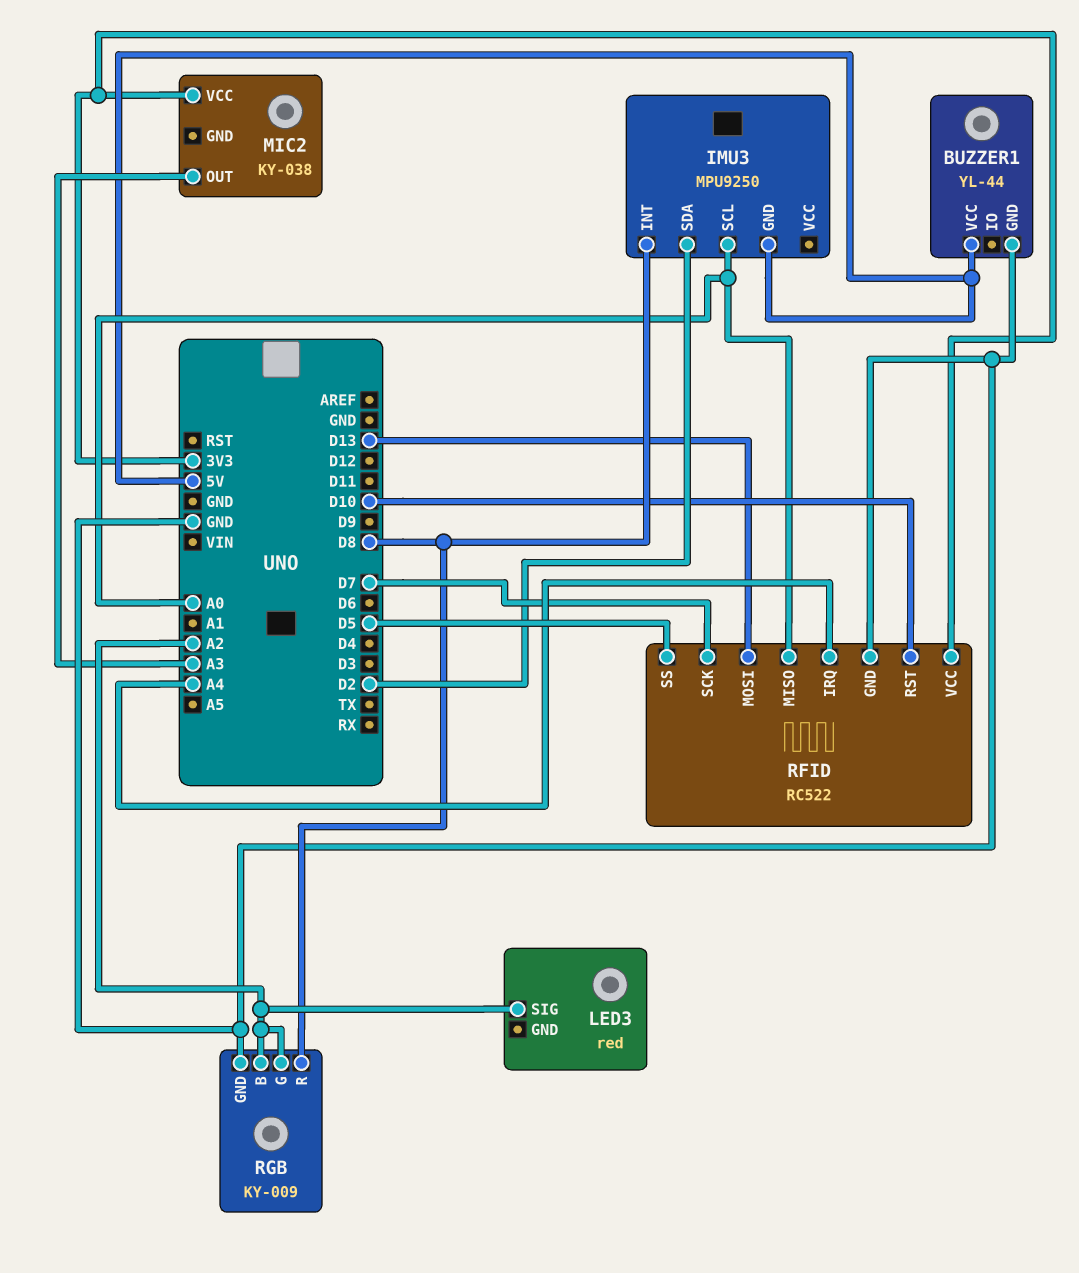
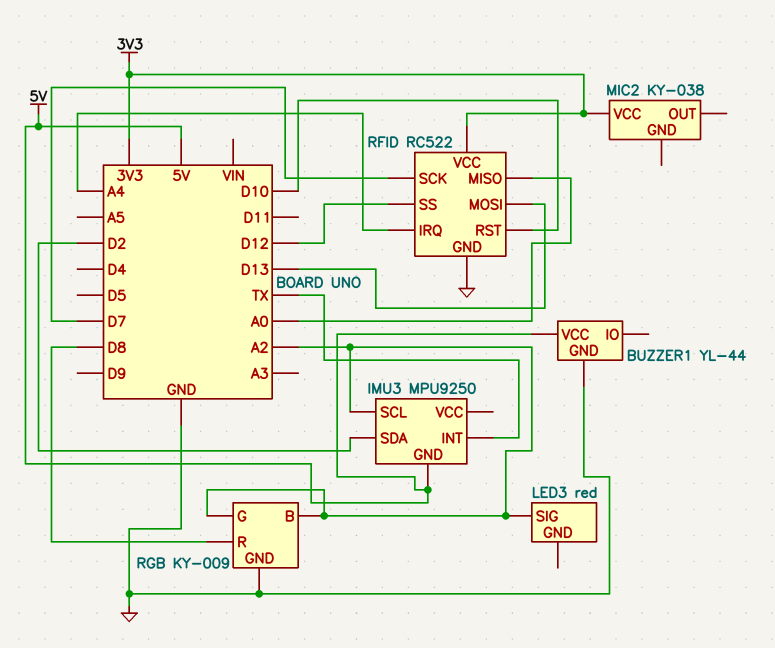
IMU3 pin INT: D8 -> TX
IMU3 pin SCL: A0 -> A2
MIC2 pin OUT: A3 -> none
RFID pin SS: D5 -> D12

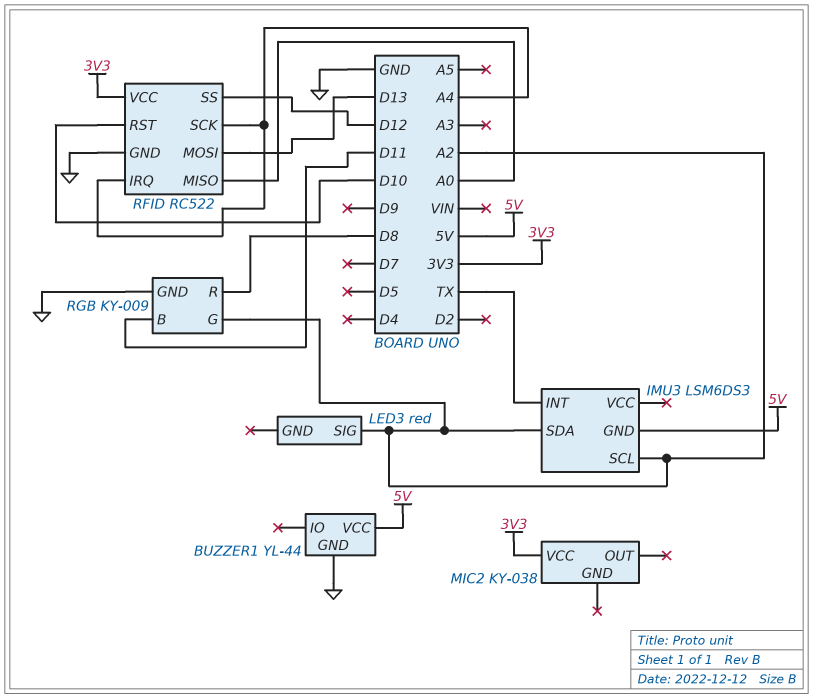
IMU3: MPU9250 -> LSM6DS3
IMU3 pin SDA: D2 -> A2
RFID pin SCK: D7 -> A4
RGB pin B: A2 -> D11

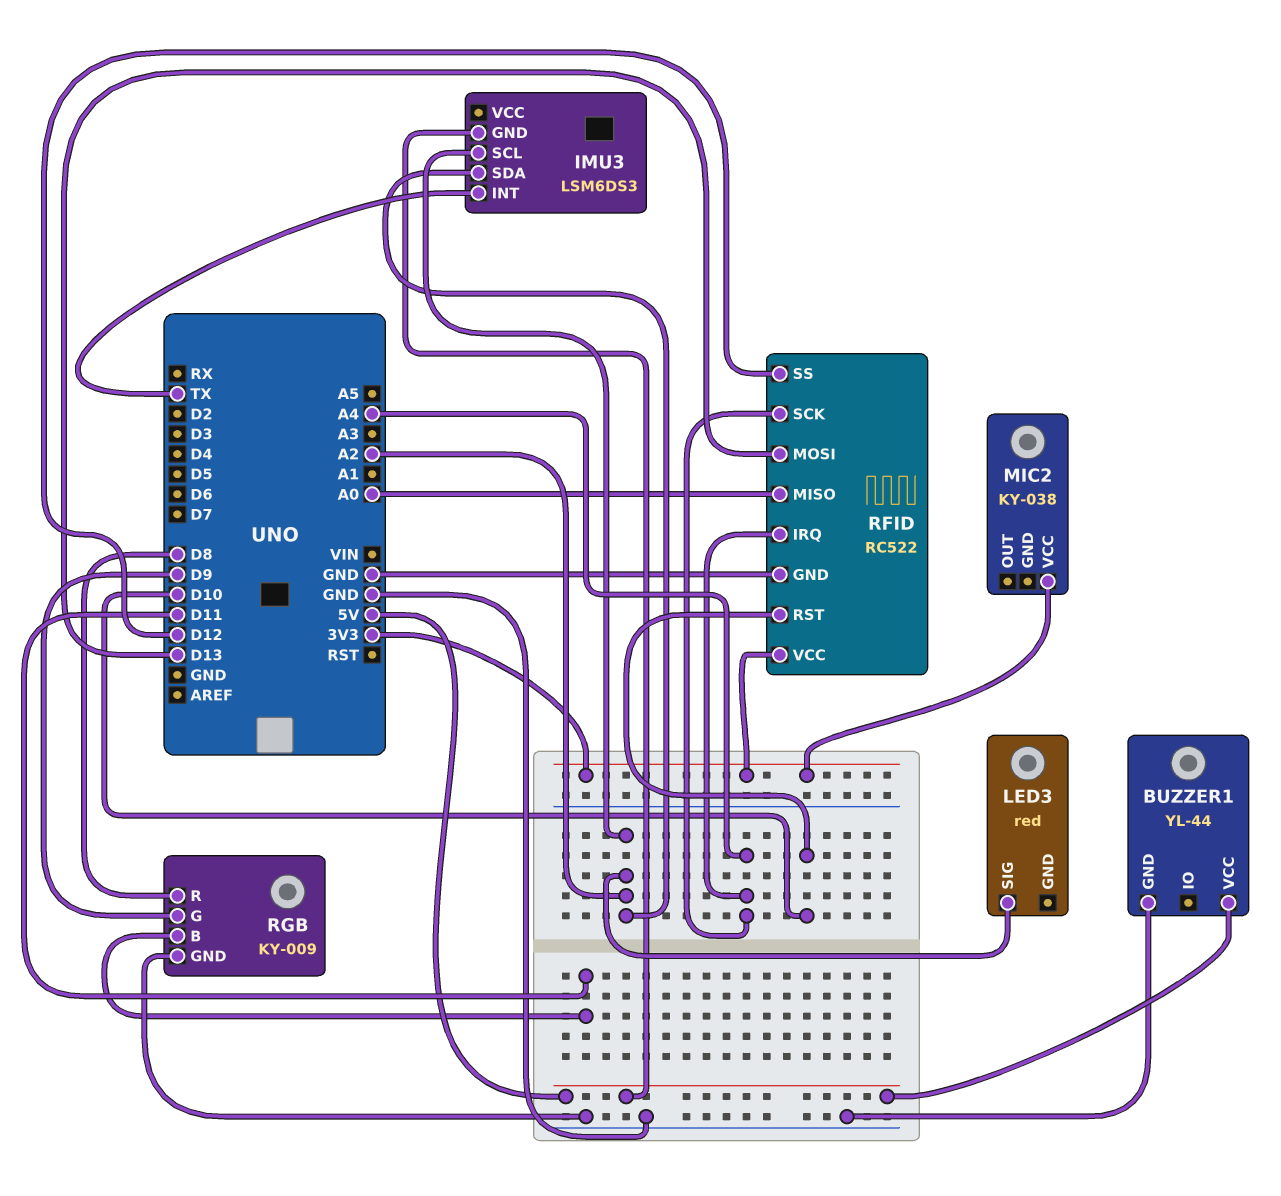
RGB pin G: A2 -> D9

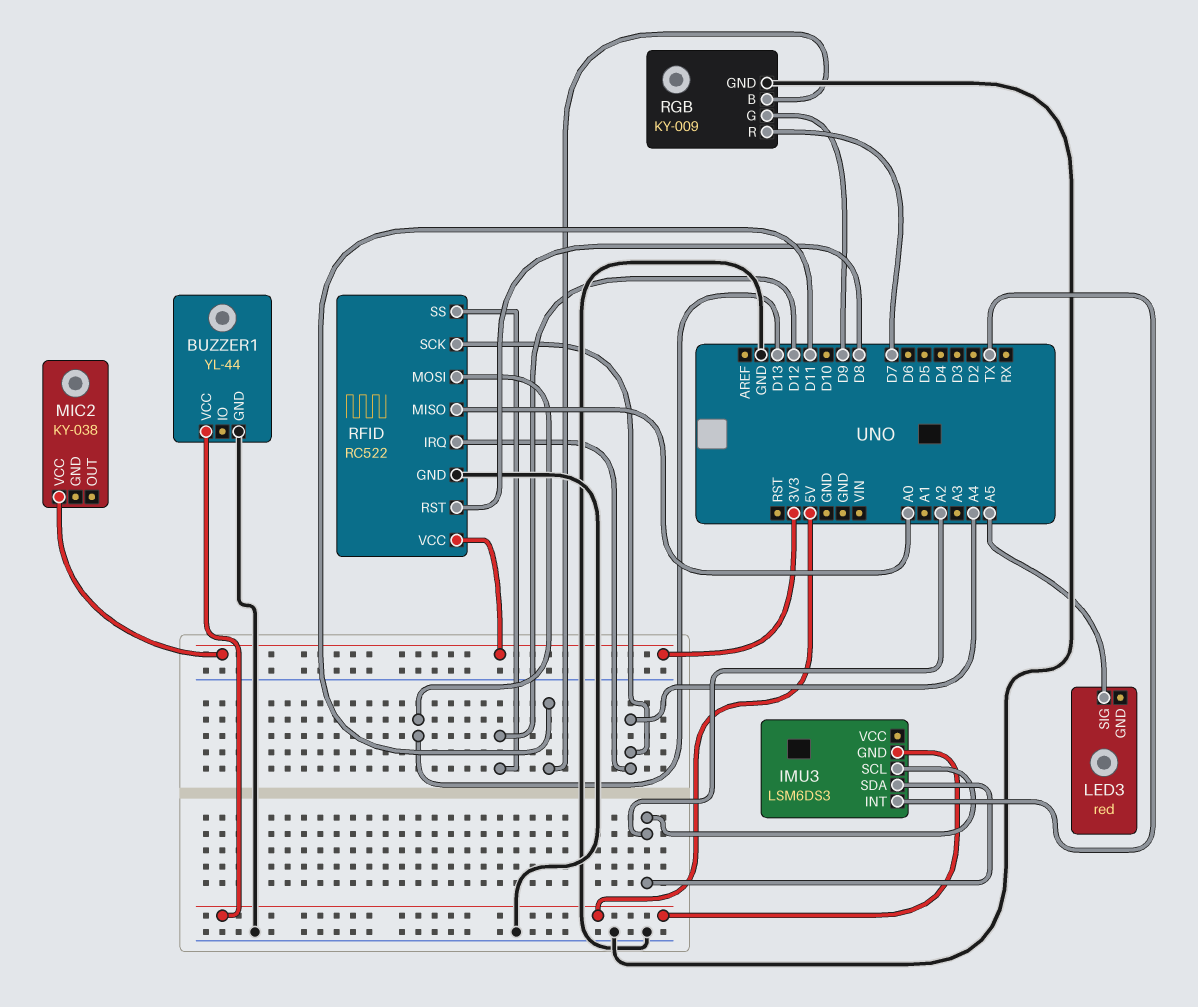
LED3 pin SIG: A2 -> A5
RFID pin RST: D10 -> D8
RGB pin R: D8 -> D7

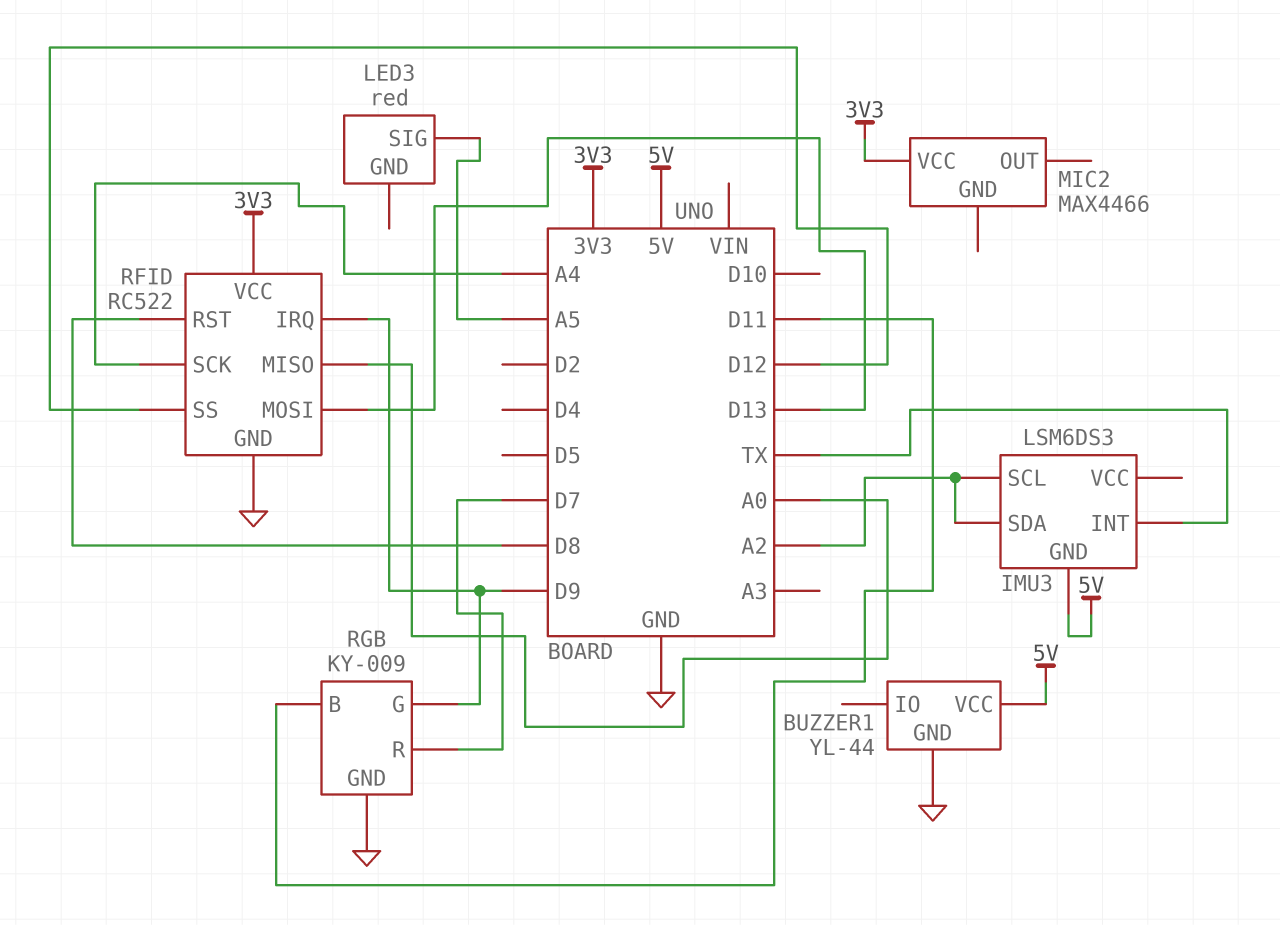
MIC2: KY-038 -> MAX4466
RFID pin IRQ: A4 -> D9

